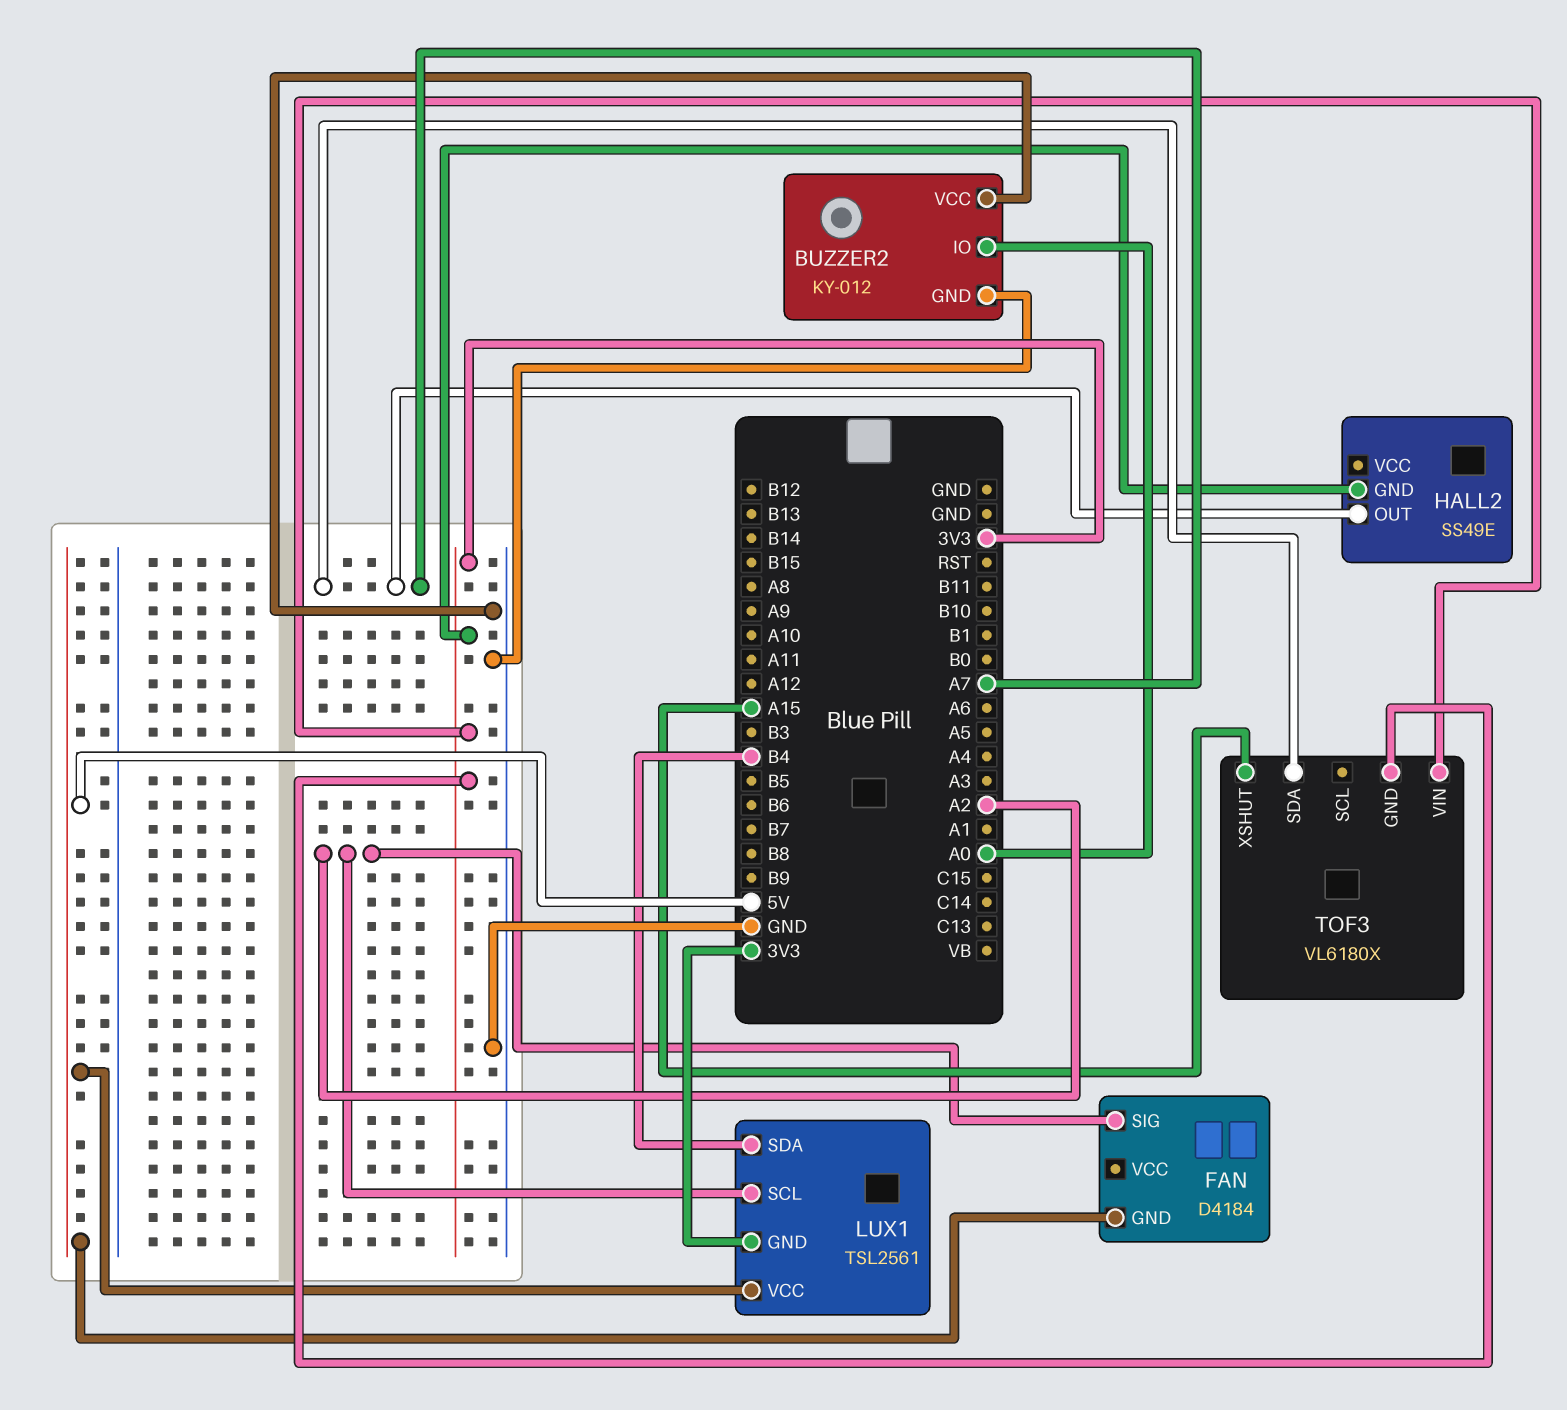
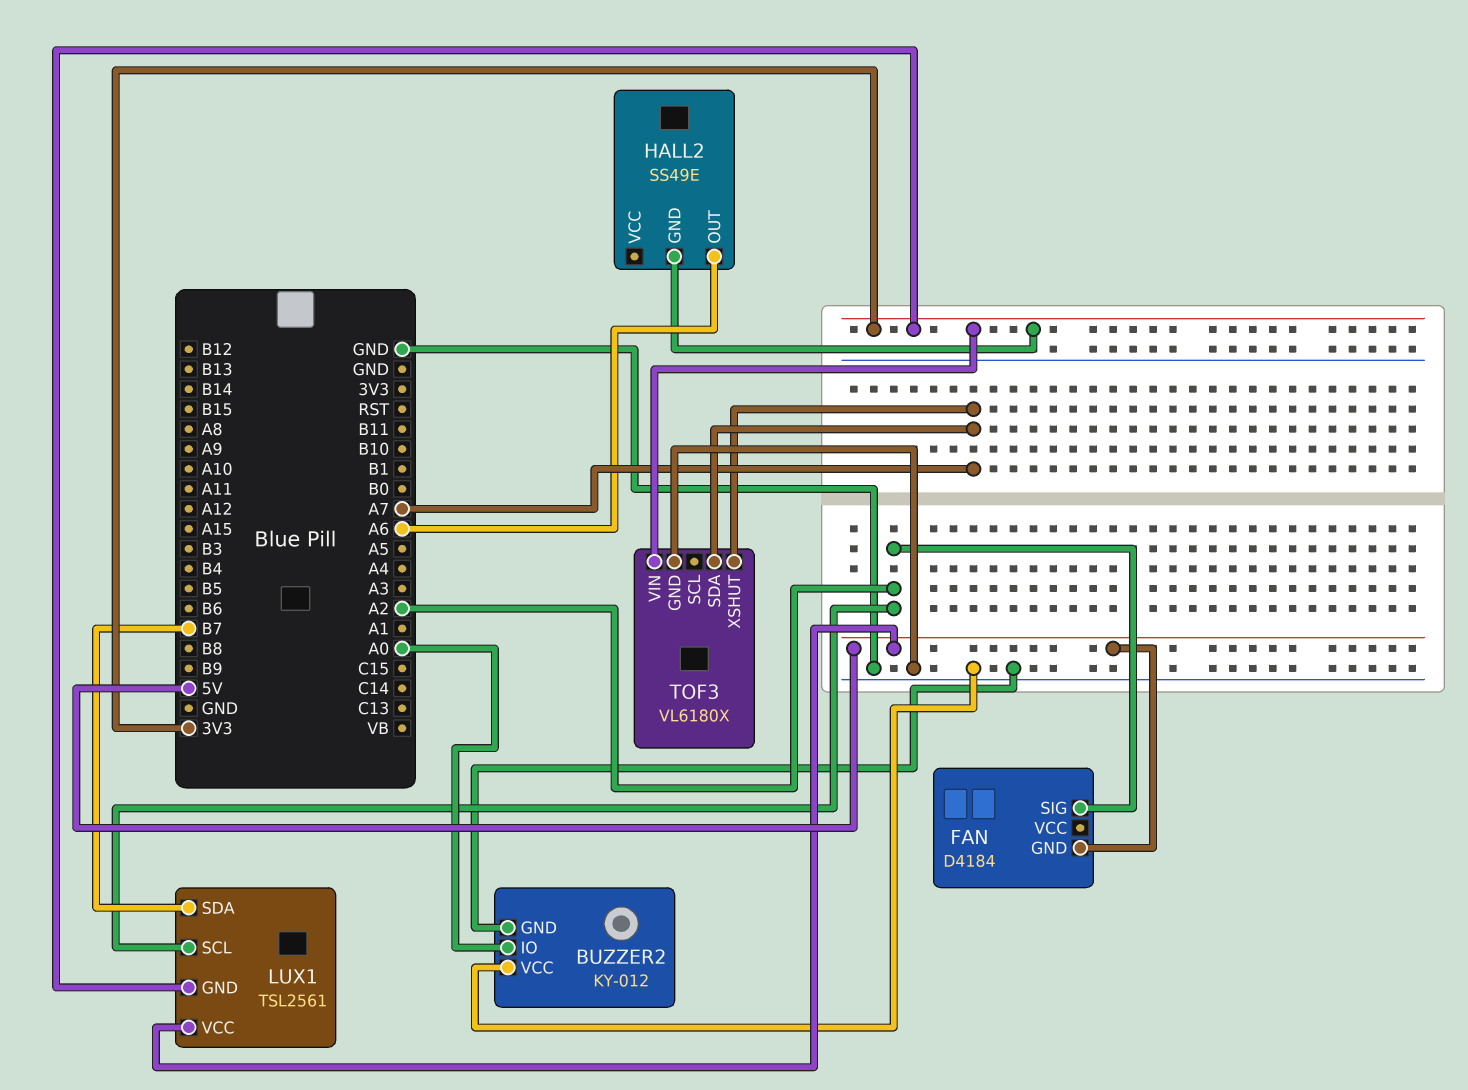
HALL2 pin OUT: A7 -> A6
LUX1 pin SDA: B4 -> B7
TOF3 pin GND: 3V3 -> GND
TOF3 pin XSHUT: A15 -> A7

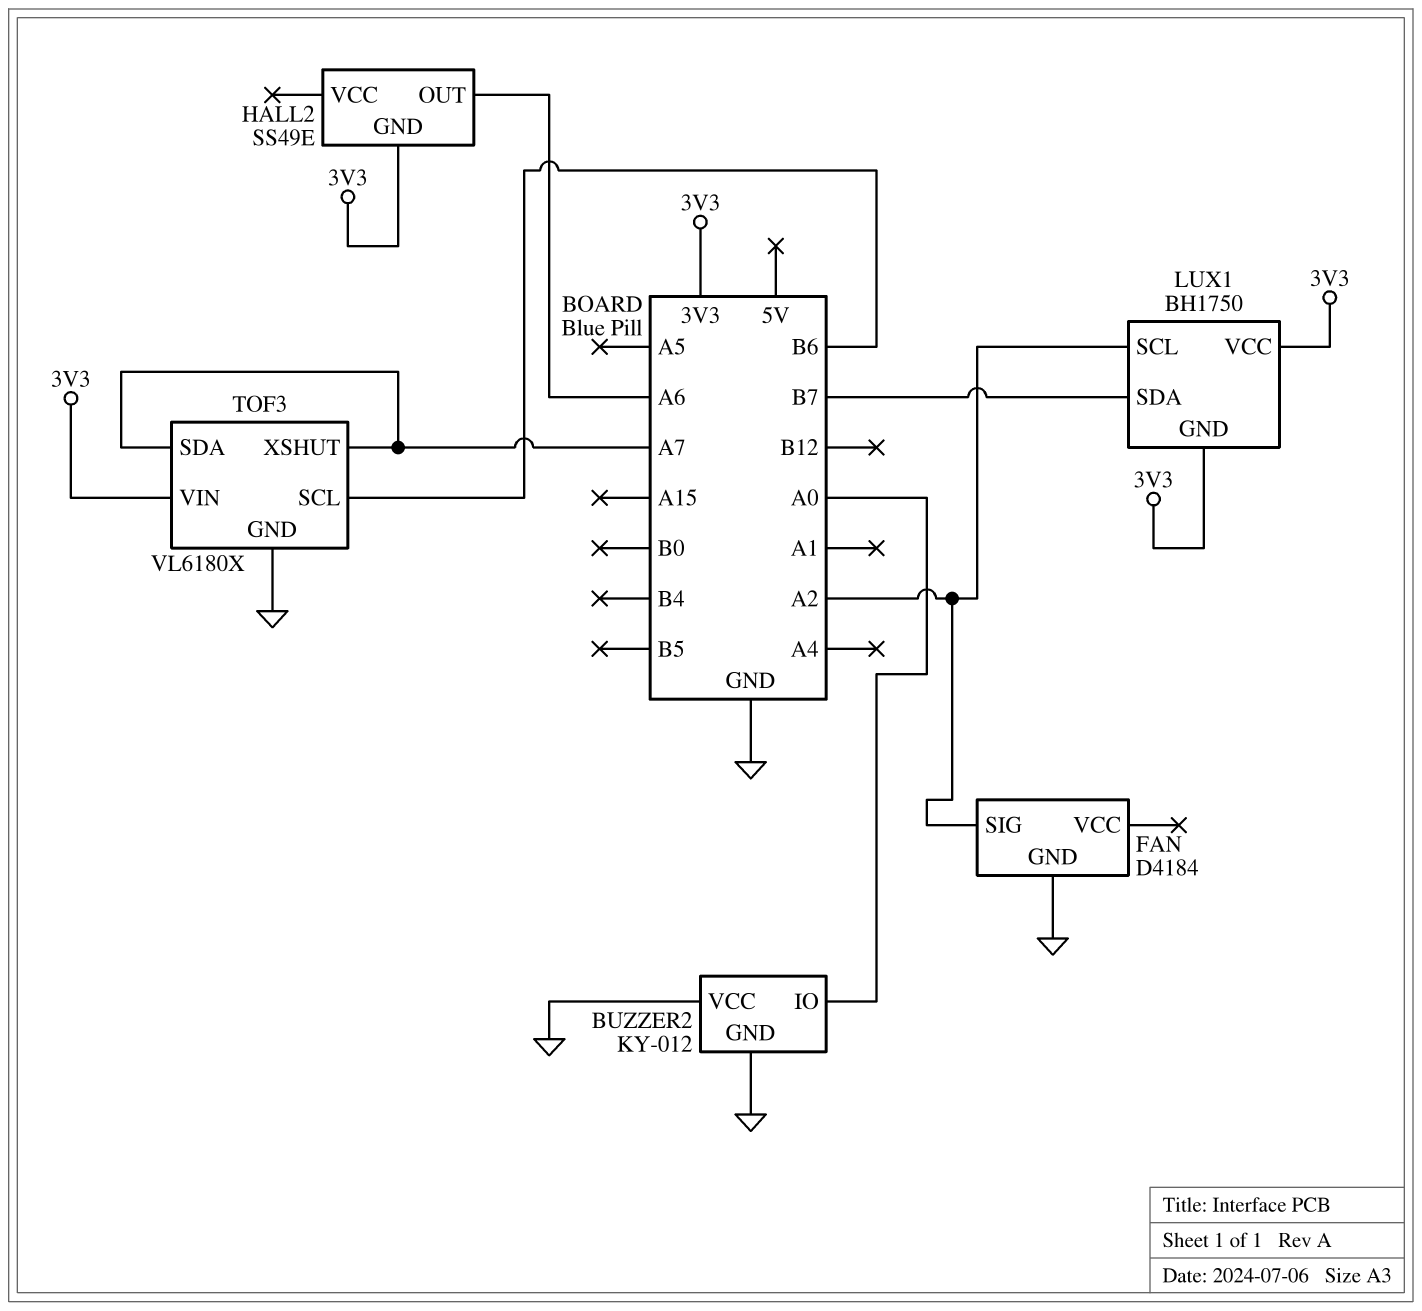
FAN pin GND: 5V -> GND
LUX1: TSL2561 -> BH1750
LUX1 pin VCC: 5V -> 3V3
TOF3 pin SCL: none -> B6

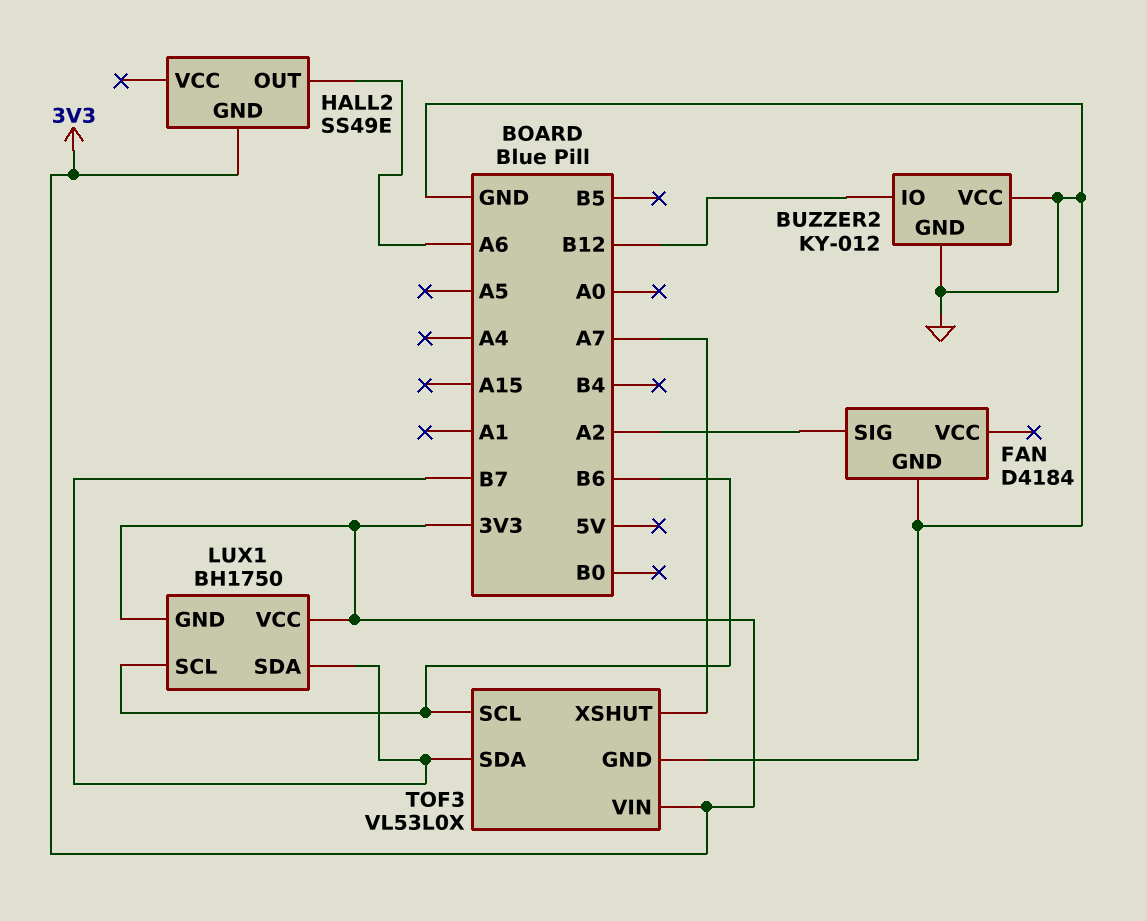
BUZZER2 pin IO: A0 -> B12
LUX1 pin SCL: A2 -> B6
TOF3: VL6180X -> VL53L0X
TOF3 pin SDA: A7 -> B7

